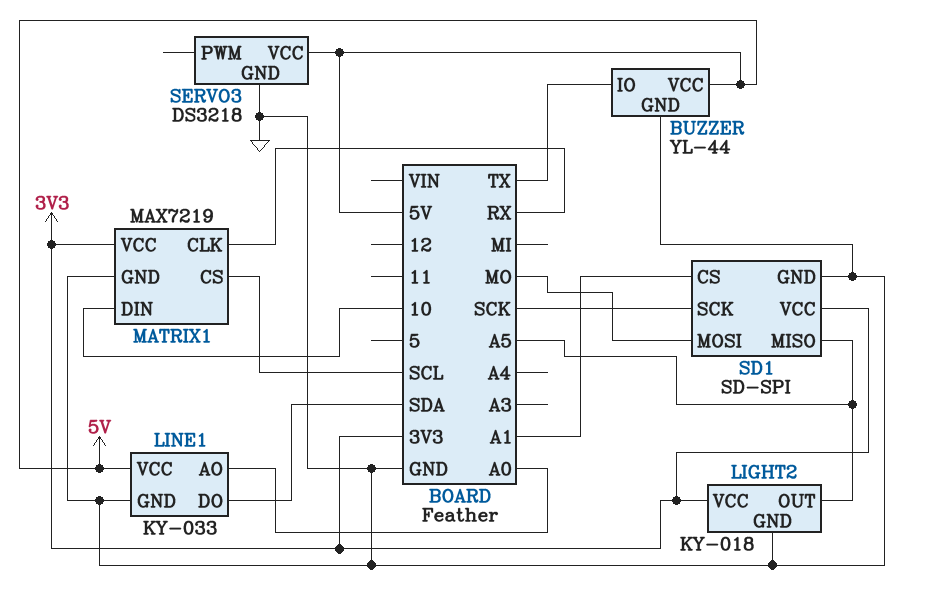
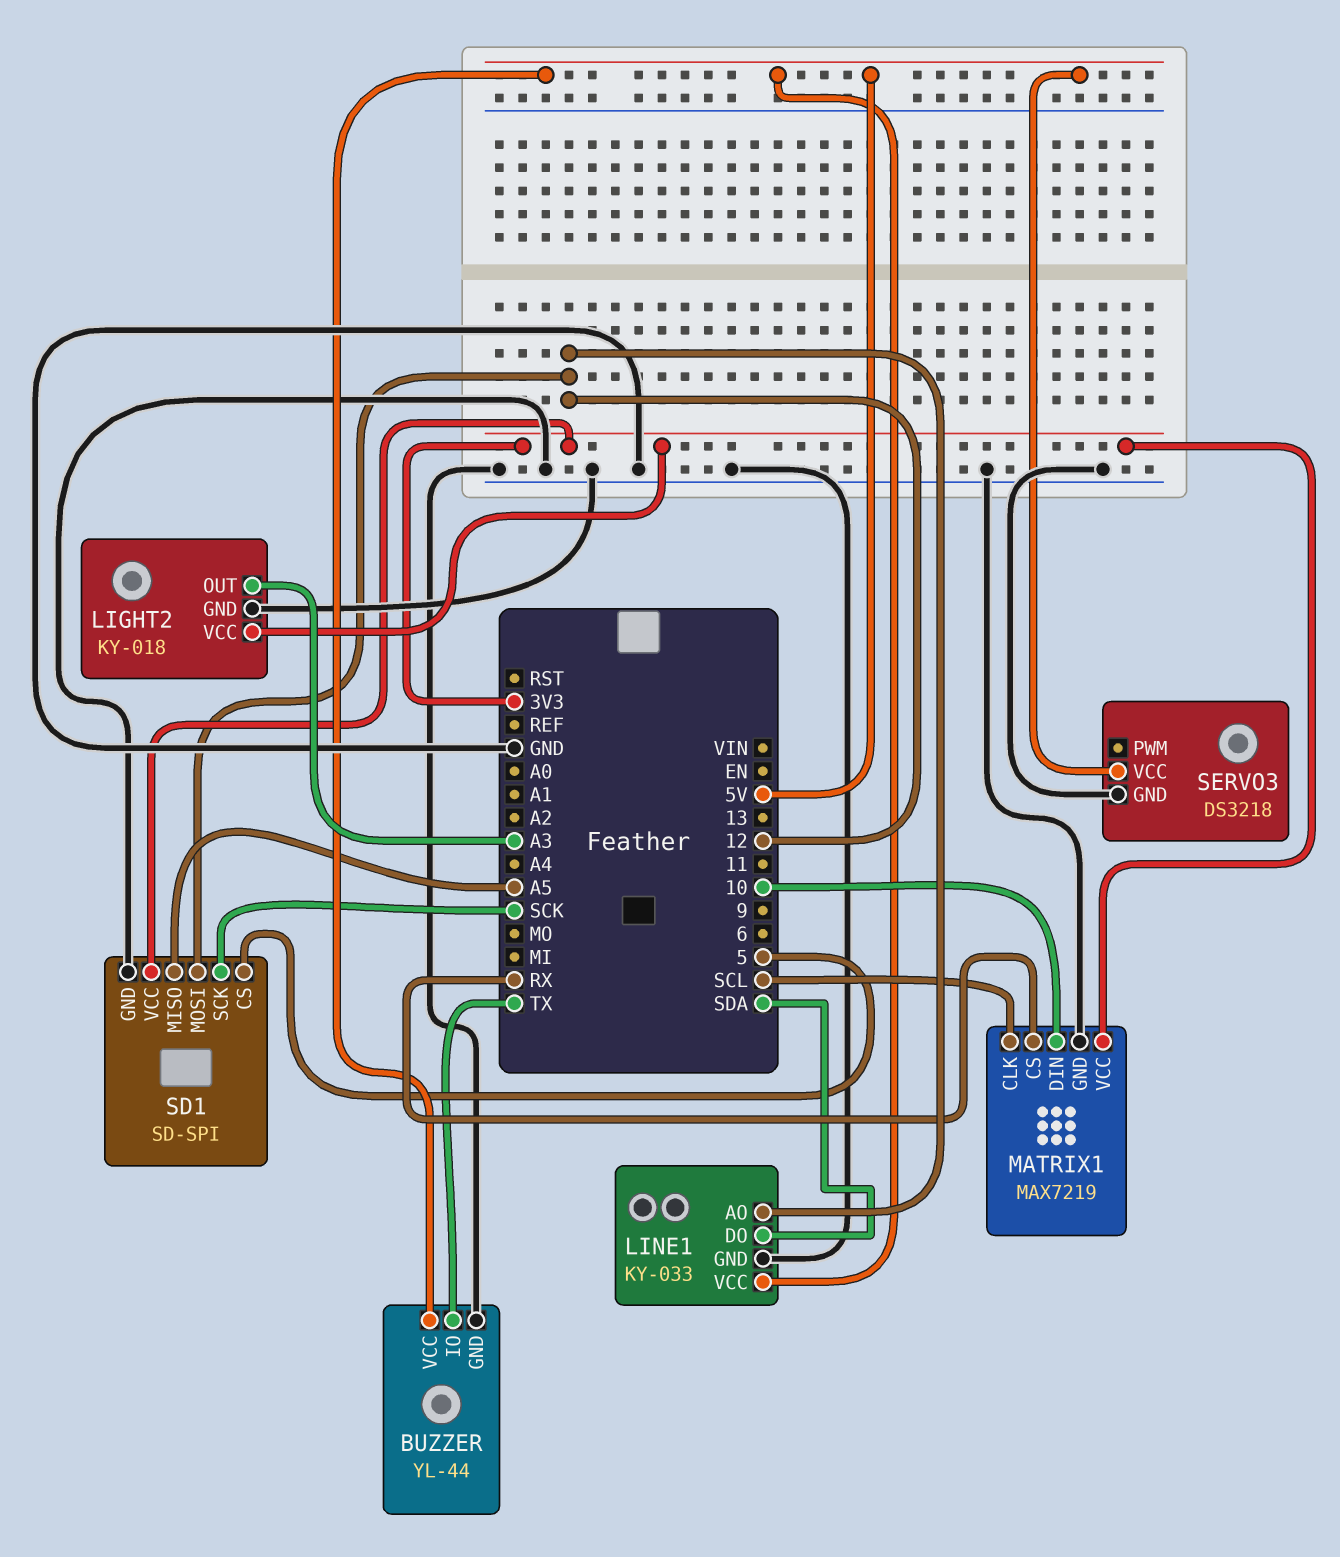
LIGHT2 pin OUT: A5 -> A3
LINE1 pin AO: A0 -> 12
MATRIX1 pin CLK: RX -> SCL
MATRIX1 pin CS: SCL -> RX
SD1 pin CS: A1 -> 5
SD1 pin MOSI: MO -> 12

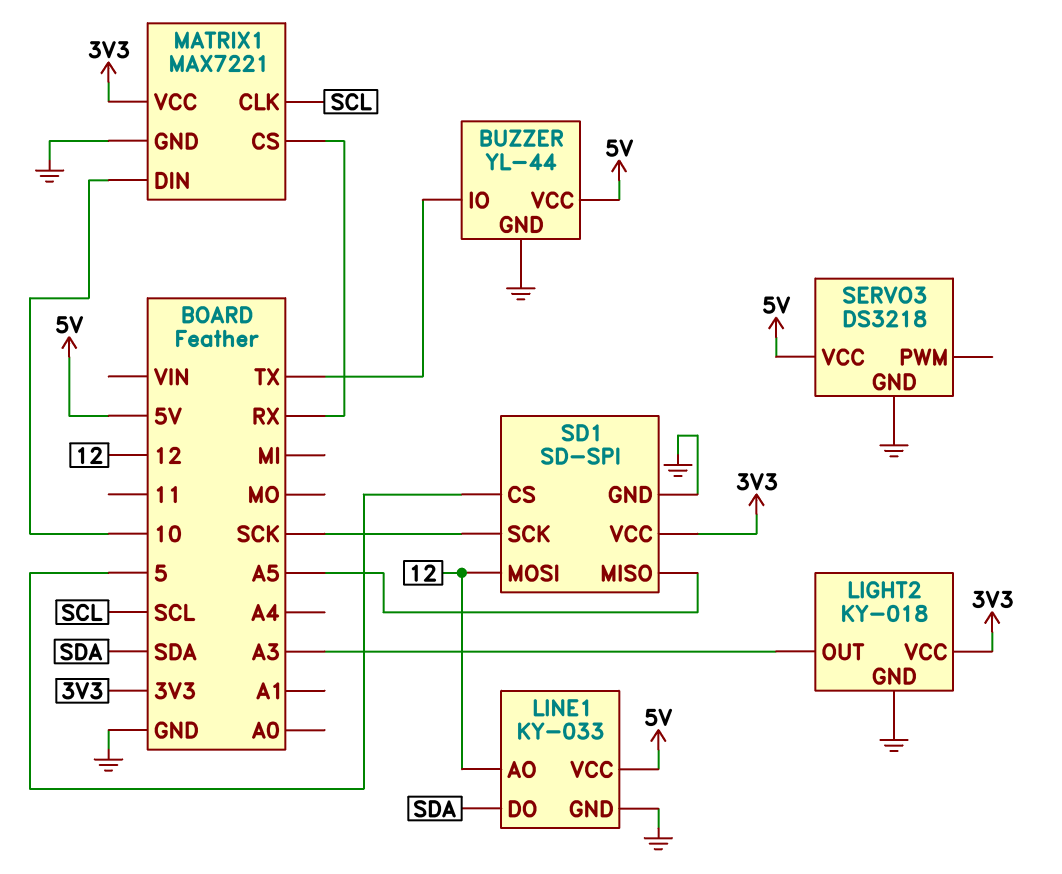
MATRIX1: MAX7219 -> MAX7221

